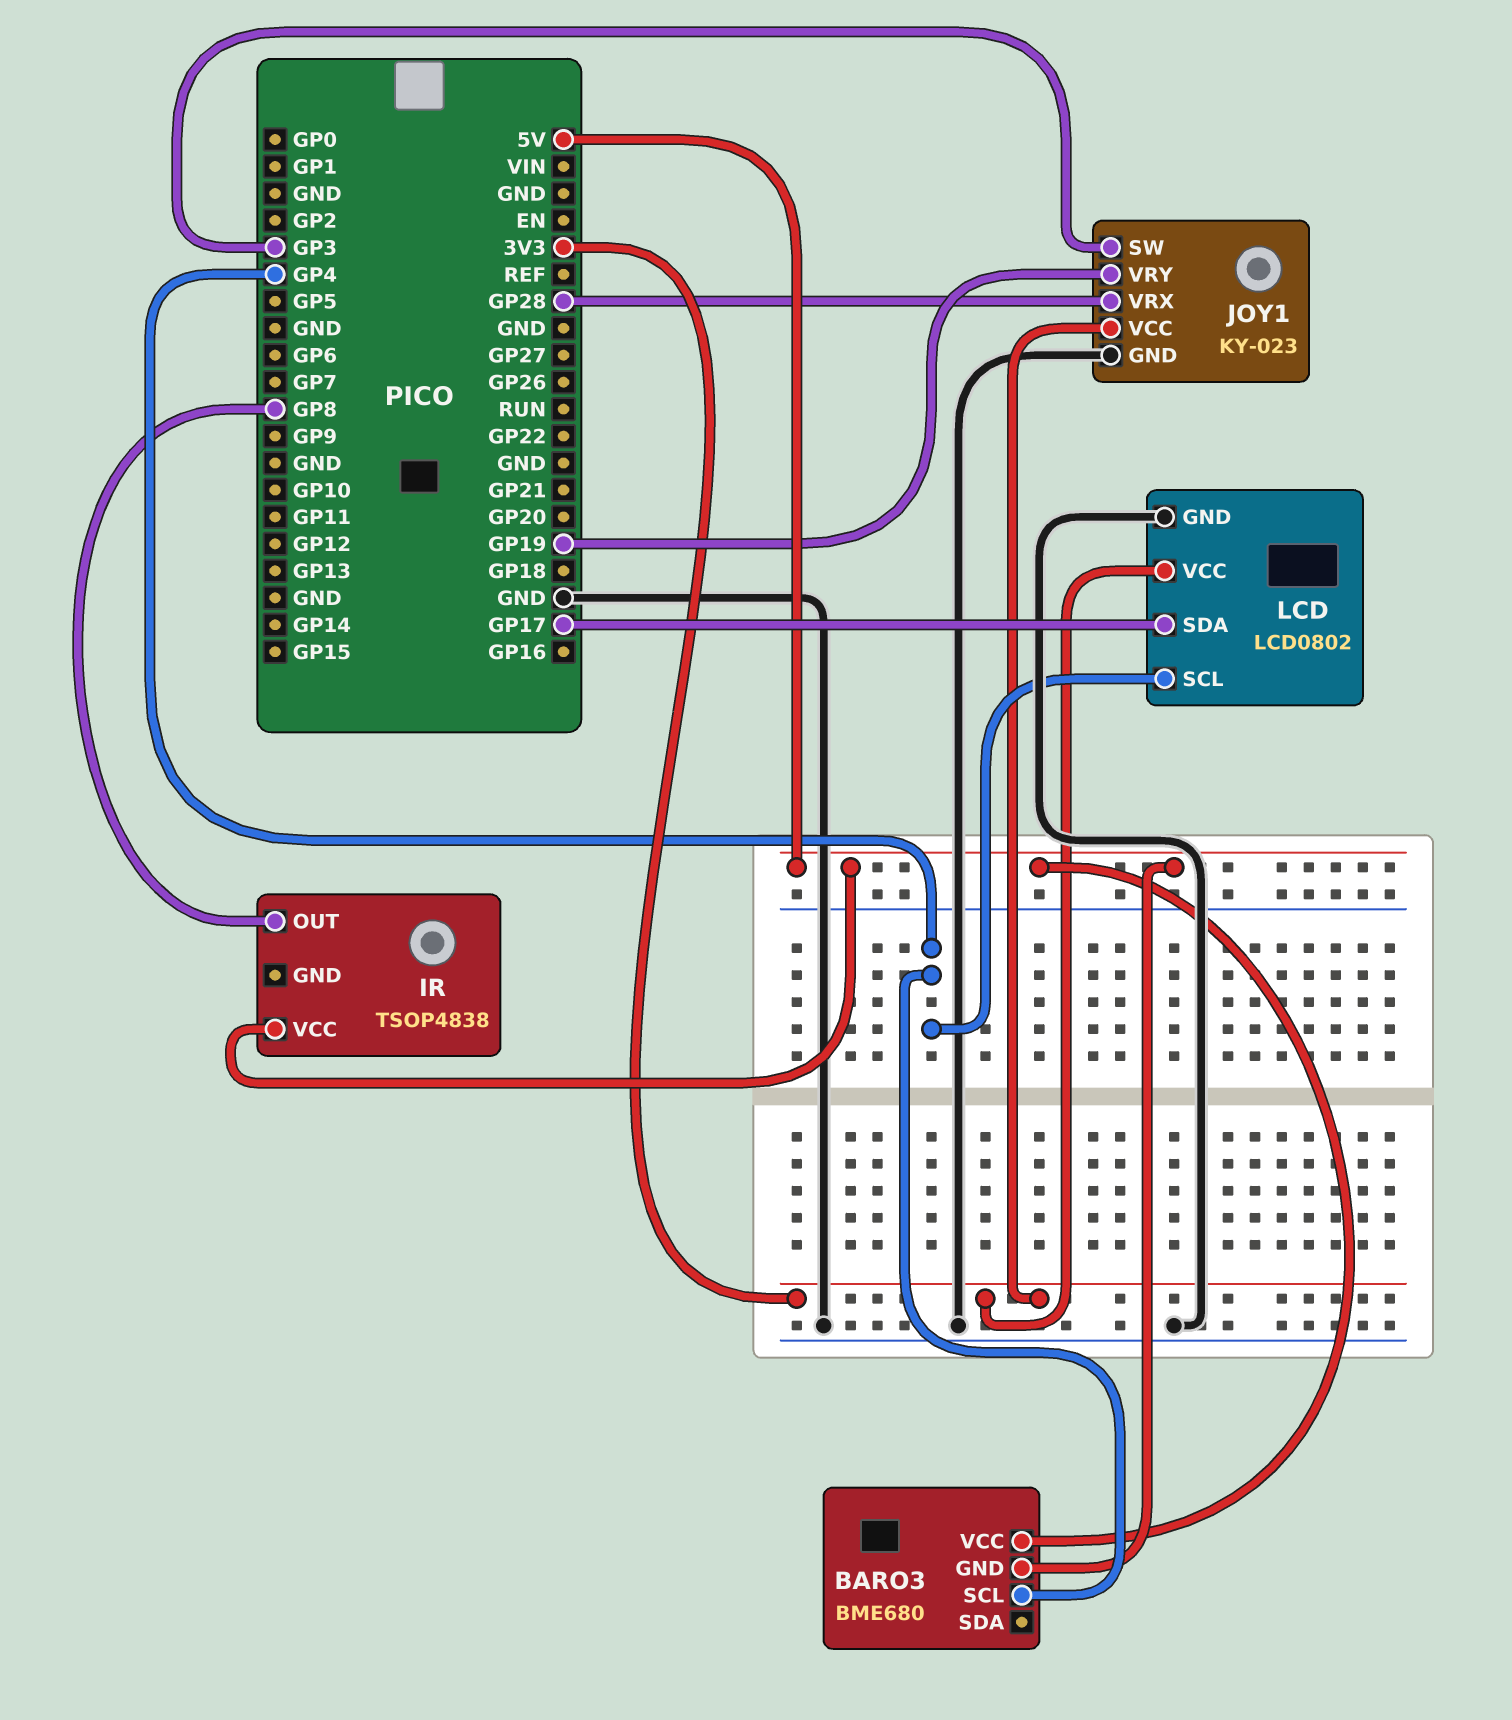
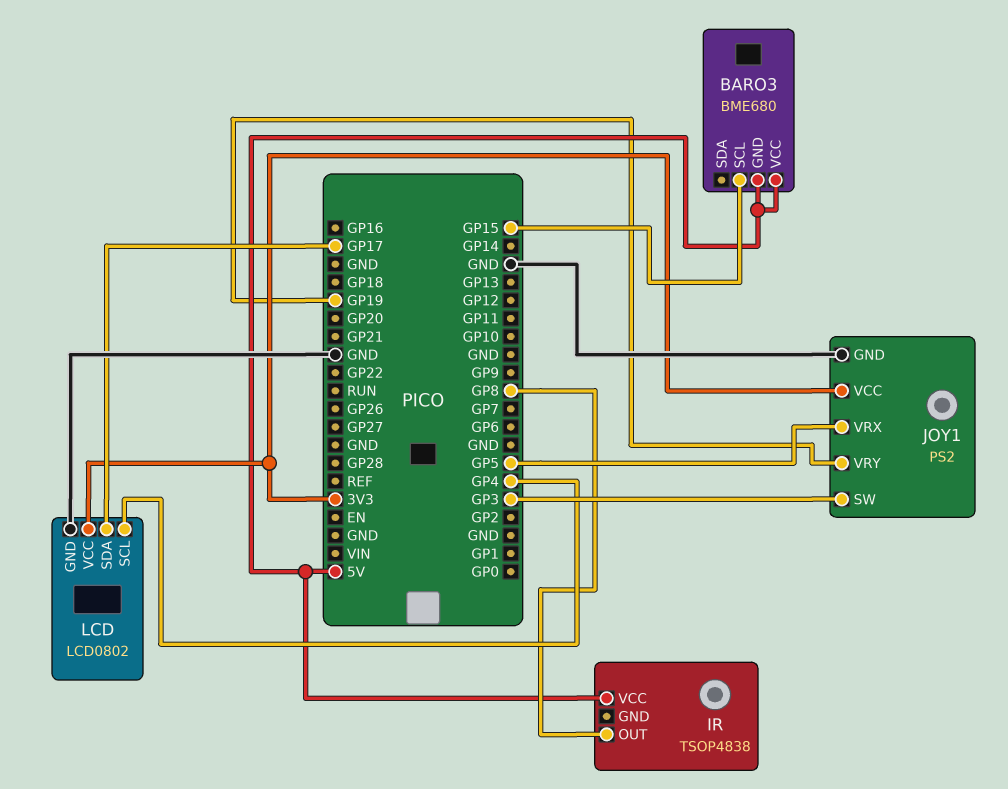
BARO3 pin SCL: GP4 -> GP15
JOY1: KY-023 -> PS2
JOY1 pin VRX: GP28 -> GP5

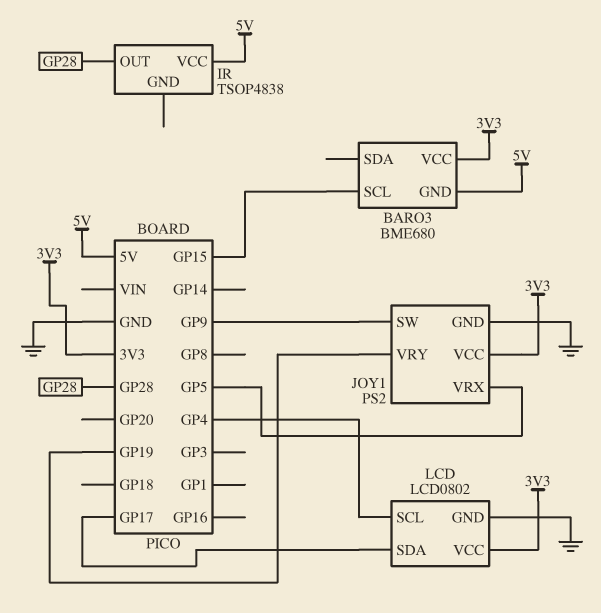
BARO3 pin VCC: 5V -> 3V3
IR pin OUT: GP8 -> GP28
JOY1 pin SW: GP3 -> GP9

